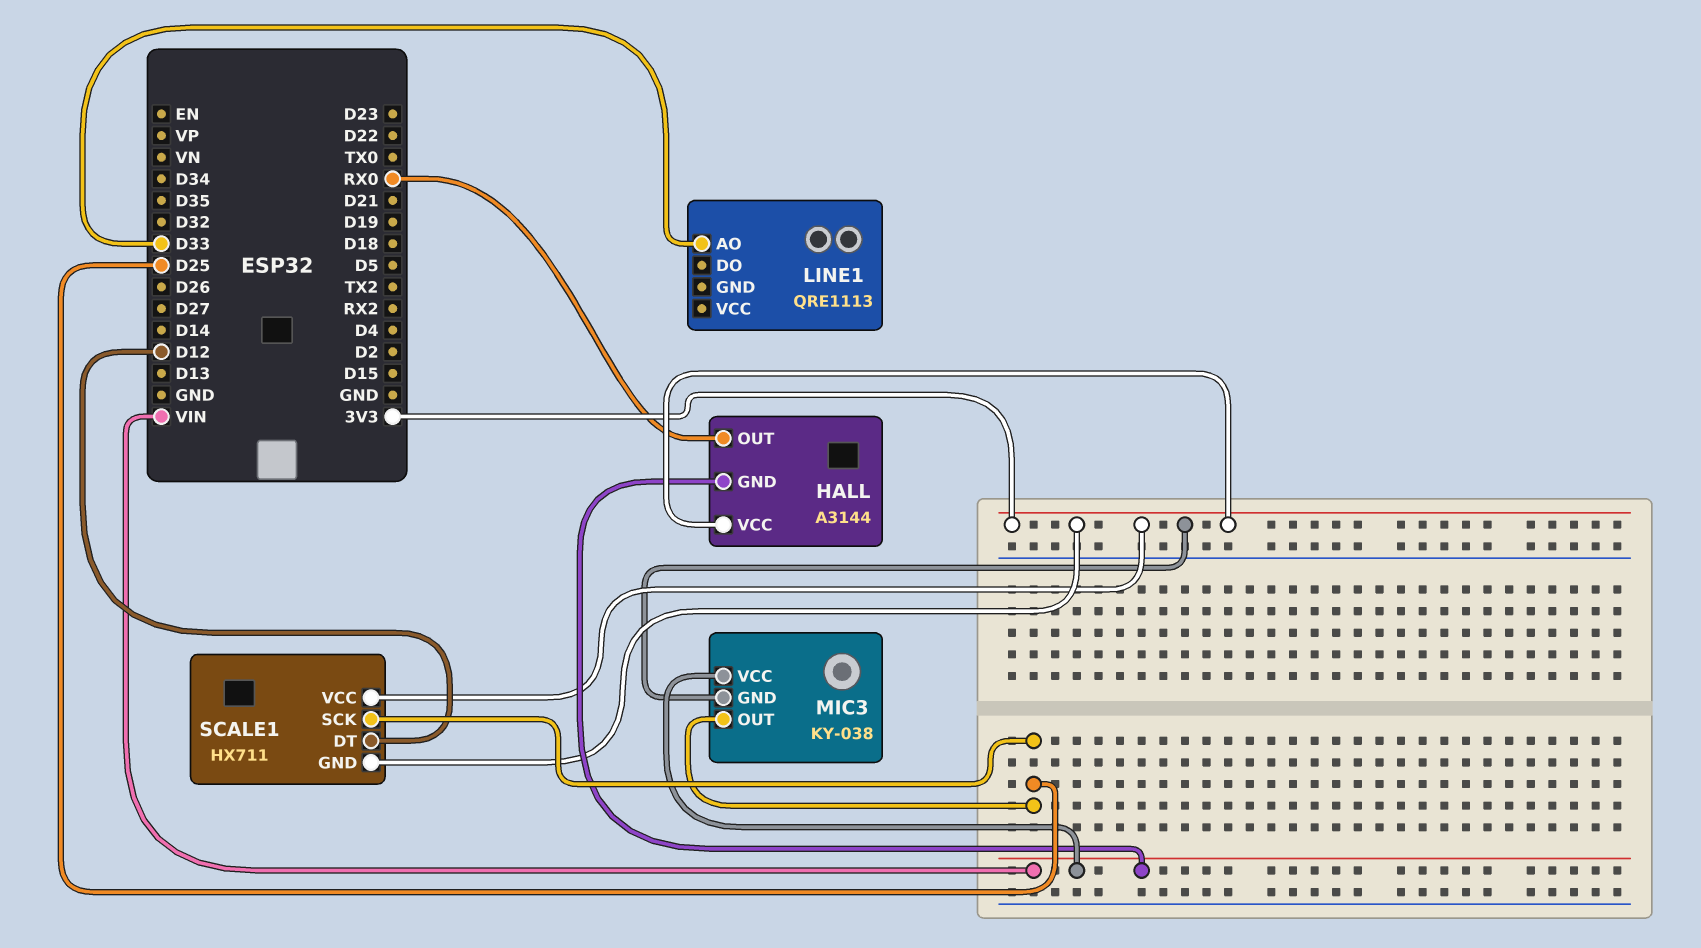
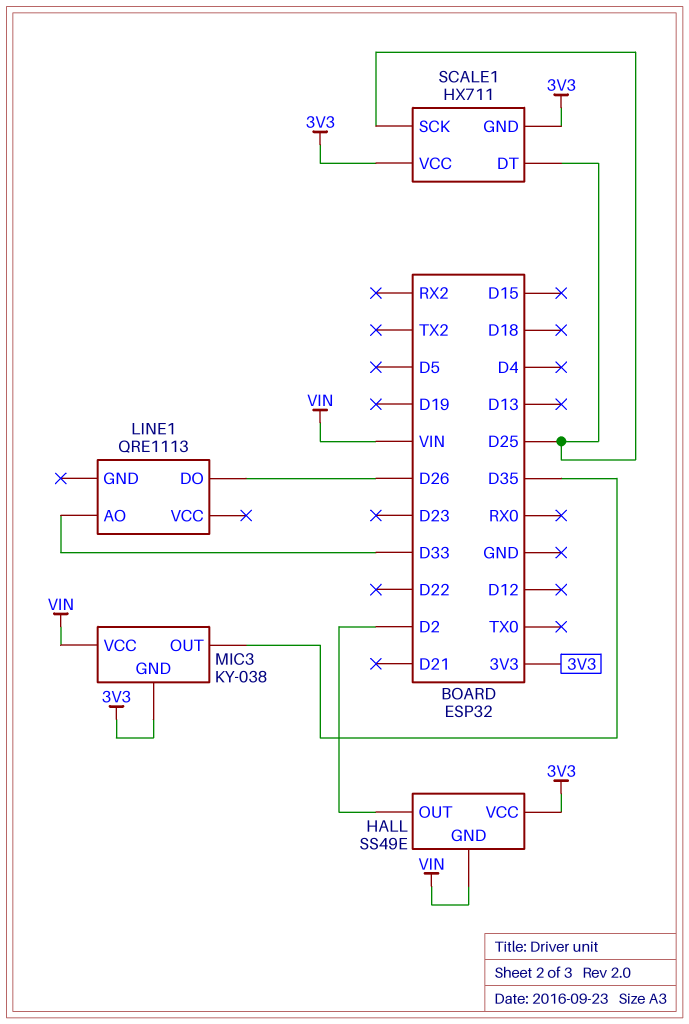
HALL: A3144 -> SS49E
HALL pin OUT: RX0 -> D2
LINE1 pin DO: none -> D26
MIC3 pin OUT: D25 -> D35
SCALE1 pin DT: D12 -> D25

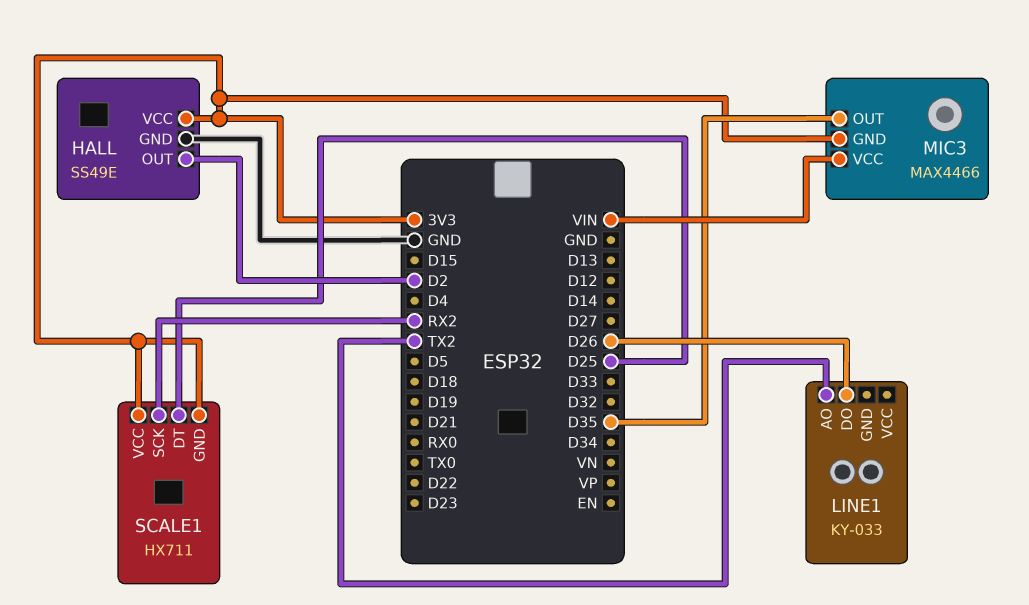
HALL pin GND: VIN -> GND
LINE1: QRE1113 -> KY-033
LINE1 pin AO: D33 -> TX2
MIC3: KY-038 -> MAX4466
SCALE1 pin SCK: D25 -> RX2

